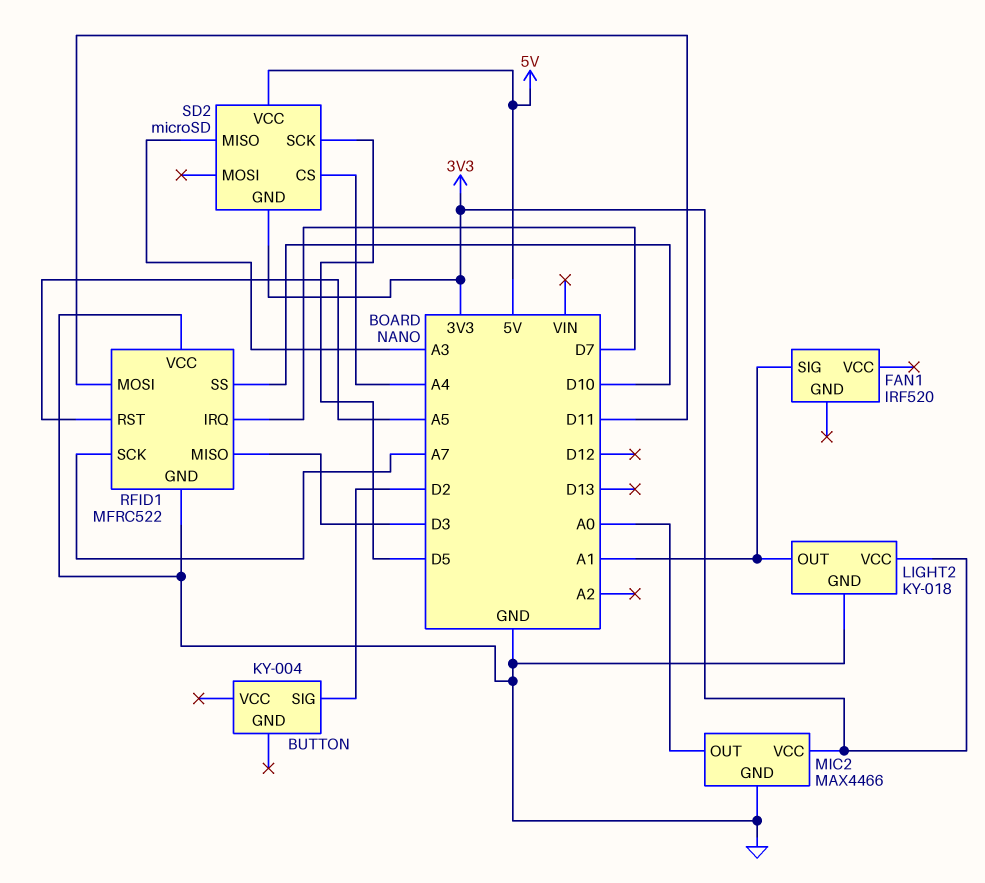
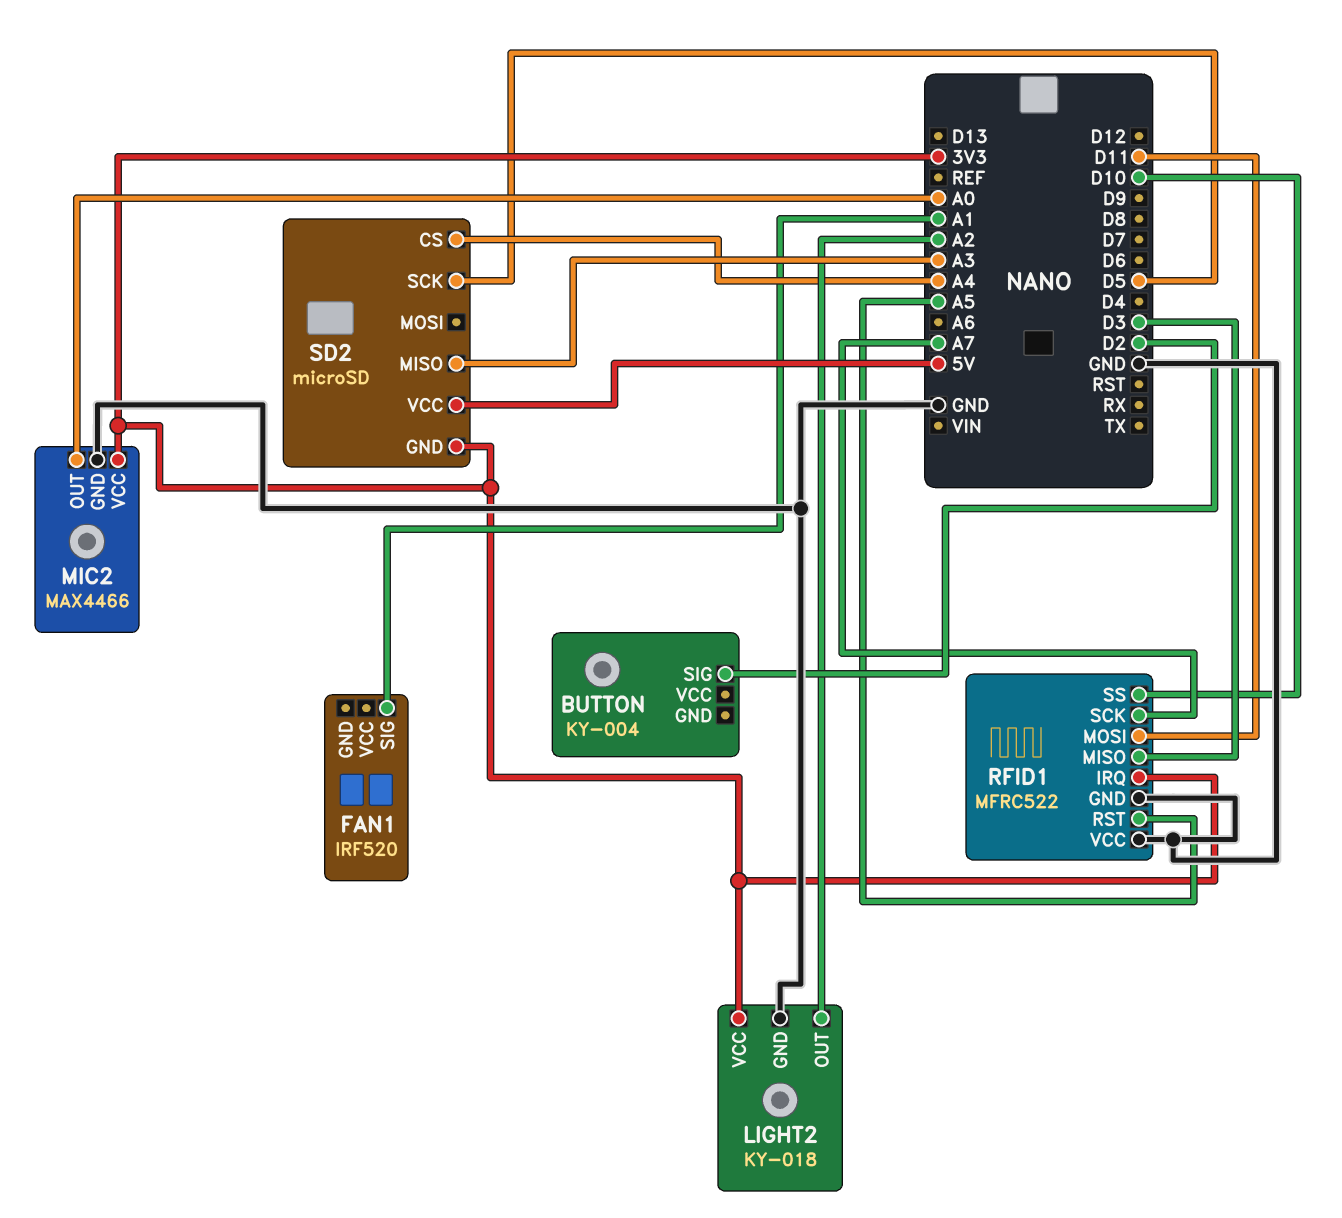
LIGHT2 pin OUT: A1 -> A2
RFID1 pin IRQ: D7 -> 3V3

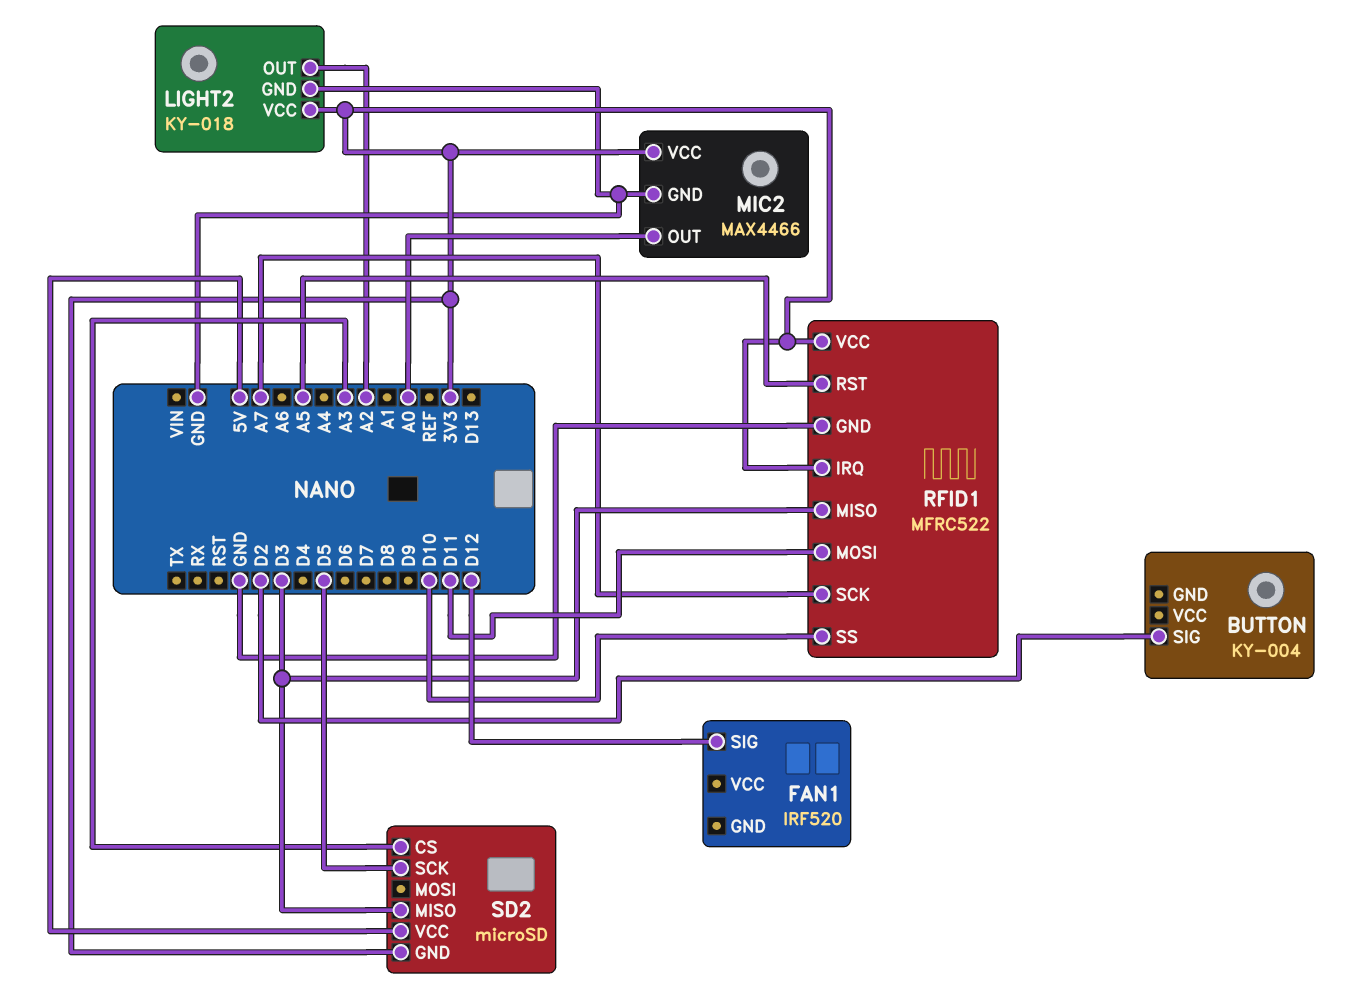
FAN1 pin SIG: A1 -> D12
RFID1 pin VCC: GND -> 3V3
SD2 pin CS: A4 -> A3
SD2 pin MISO: A3 -> D3

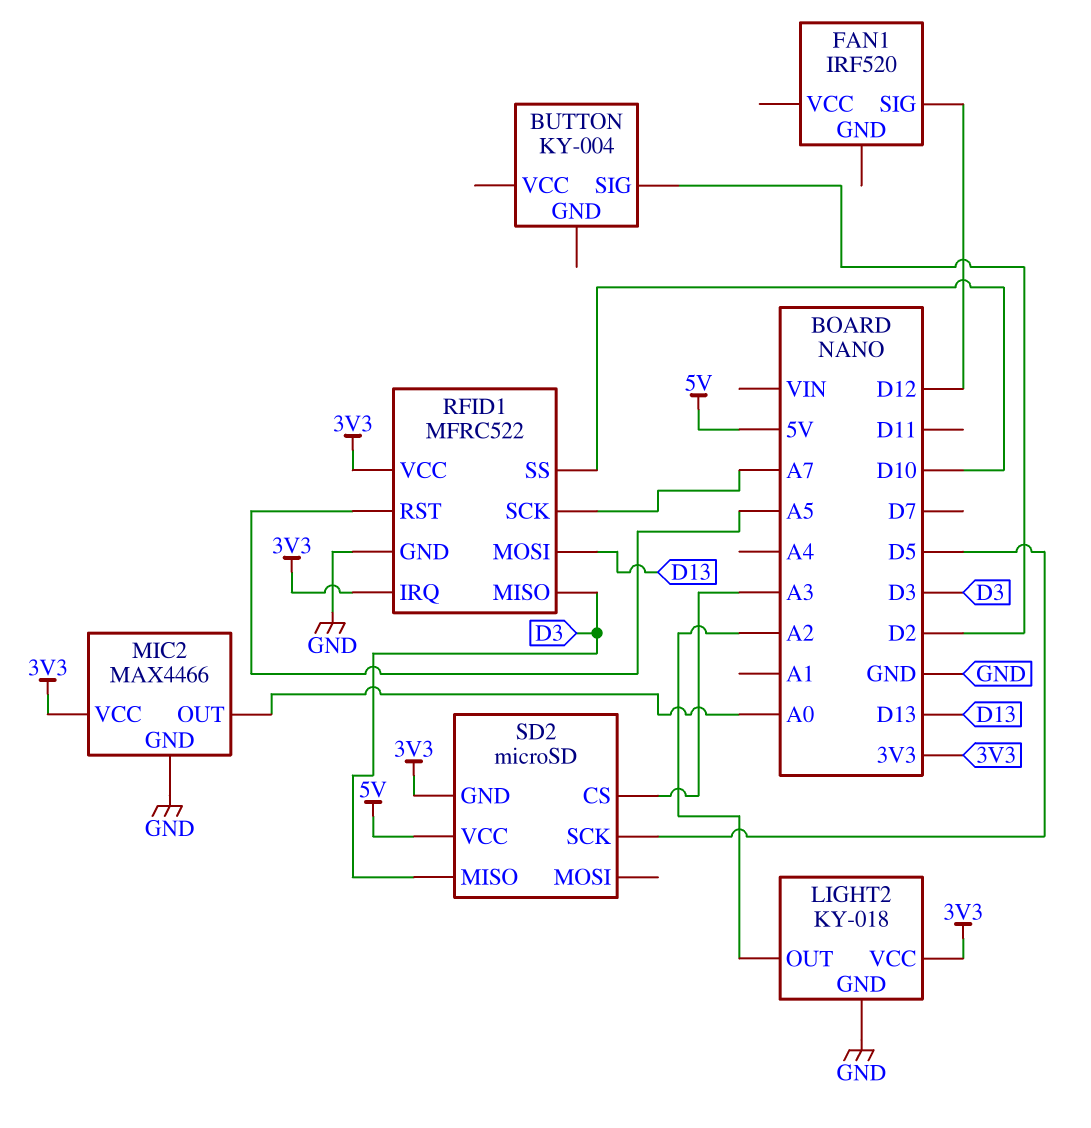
RFID1 pin MOSI: D11 -> D13

